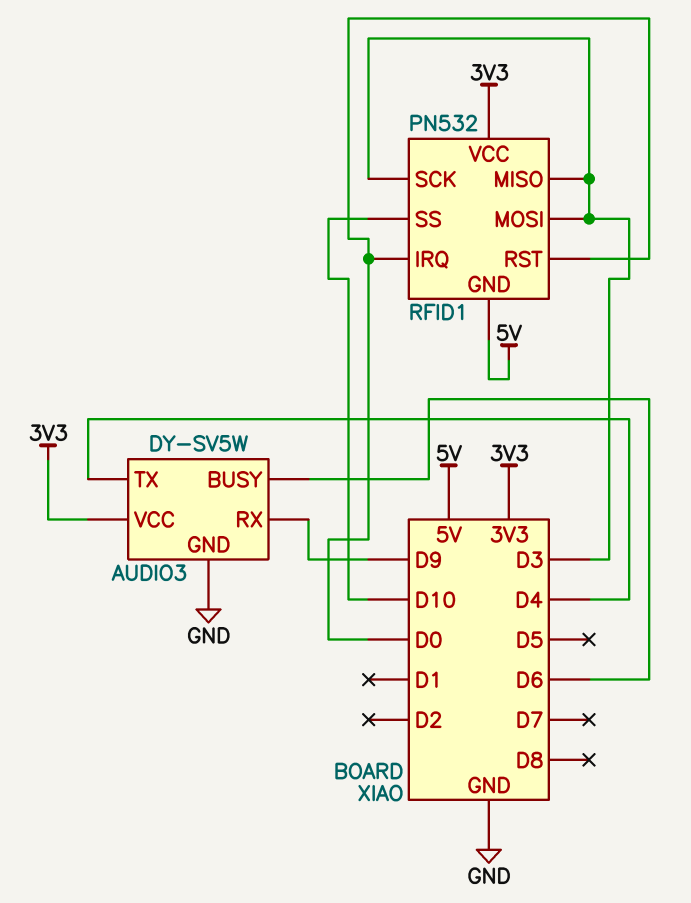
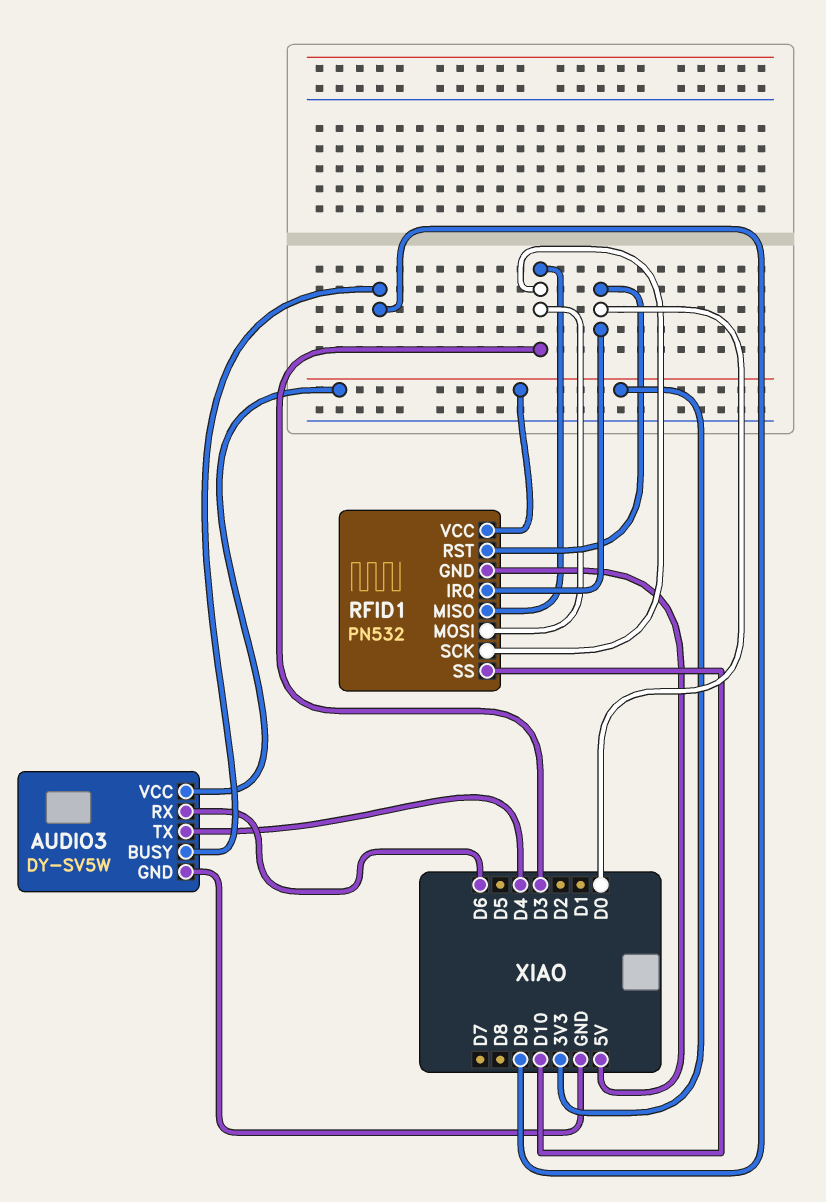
AUDIO3 pin BUSY: D6 -> D9
AUDIO3 pin RX: D9 -> D6

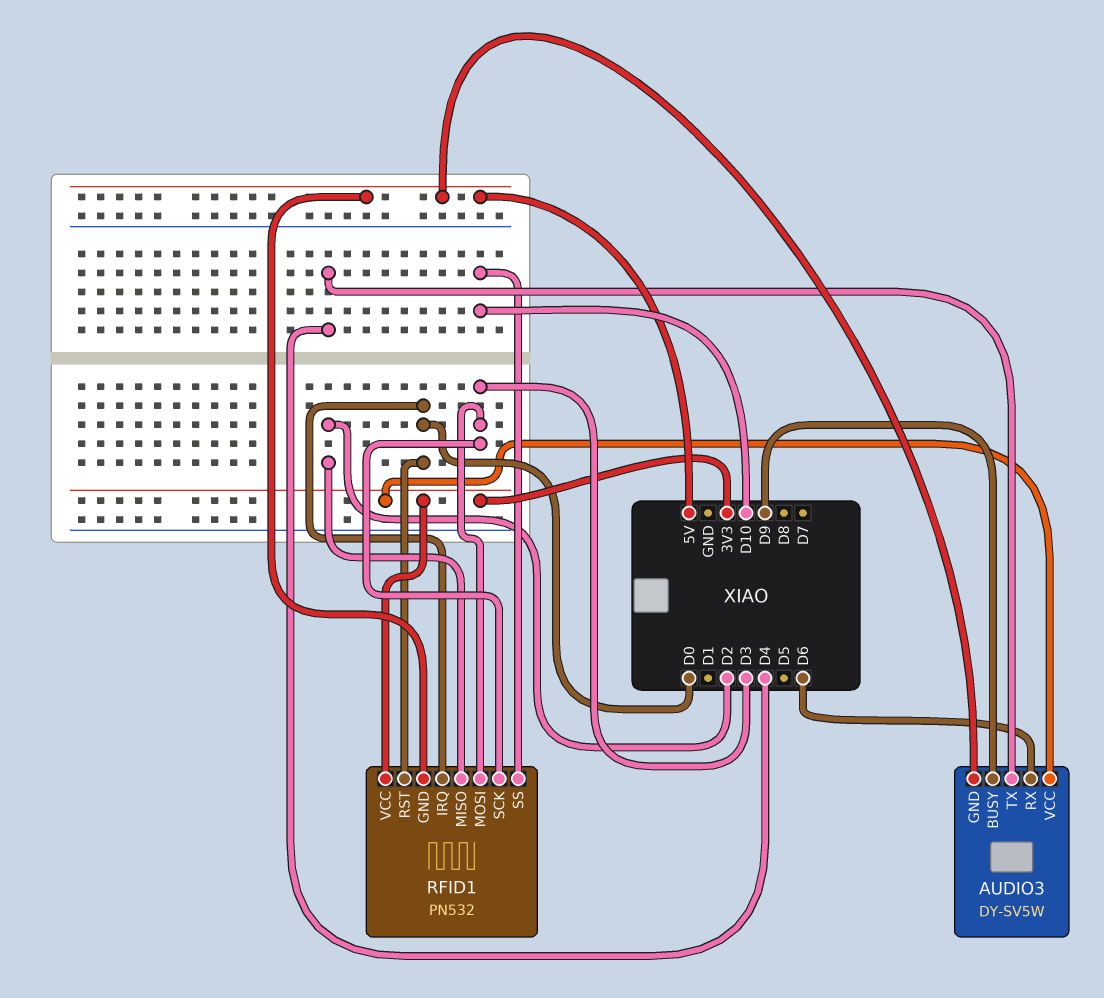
AUDIO3 pin GND: GND -> 5V
RFID1 pin MISO: D3 -> D2

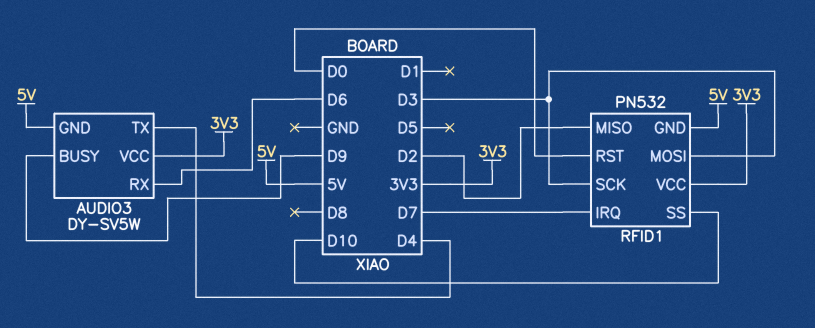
RFID1 pin IRQ: D0 -> D7

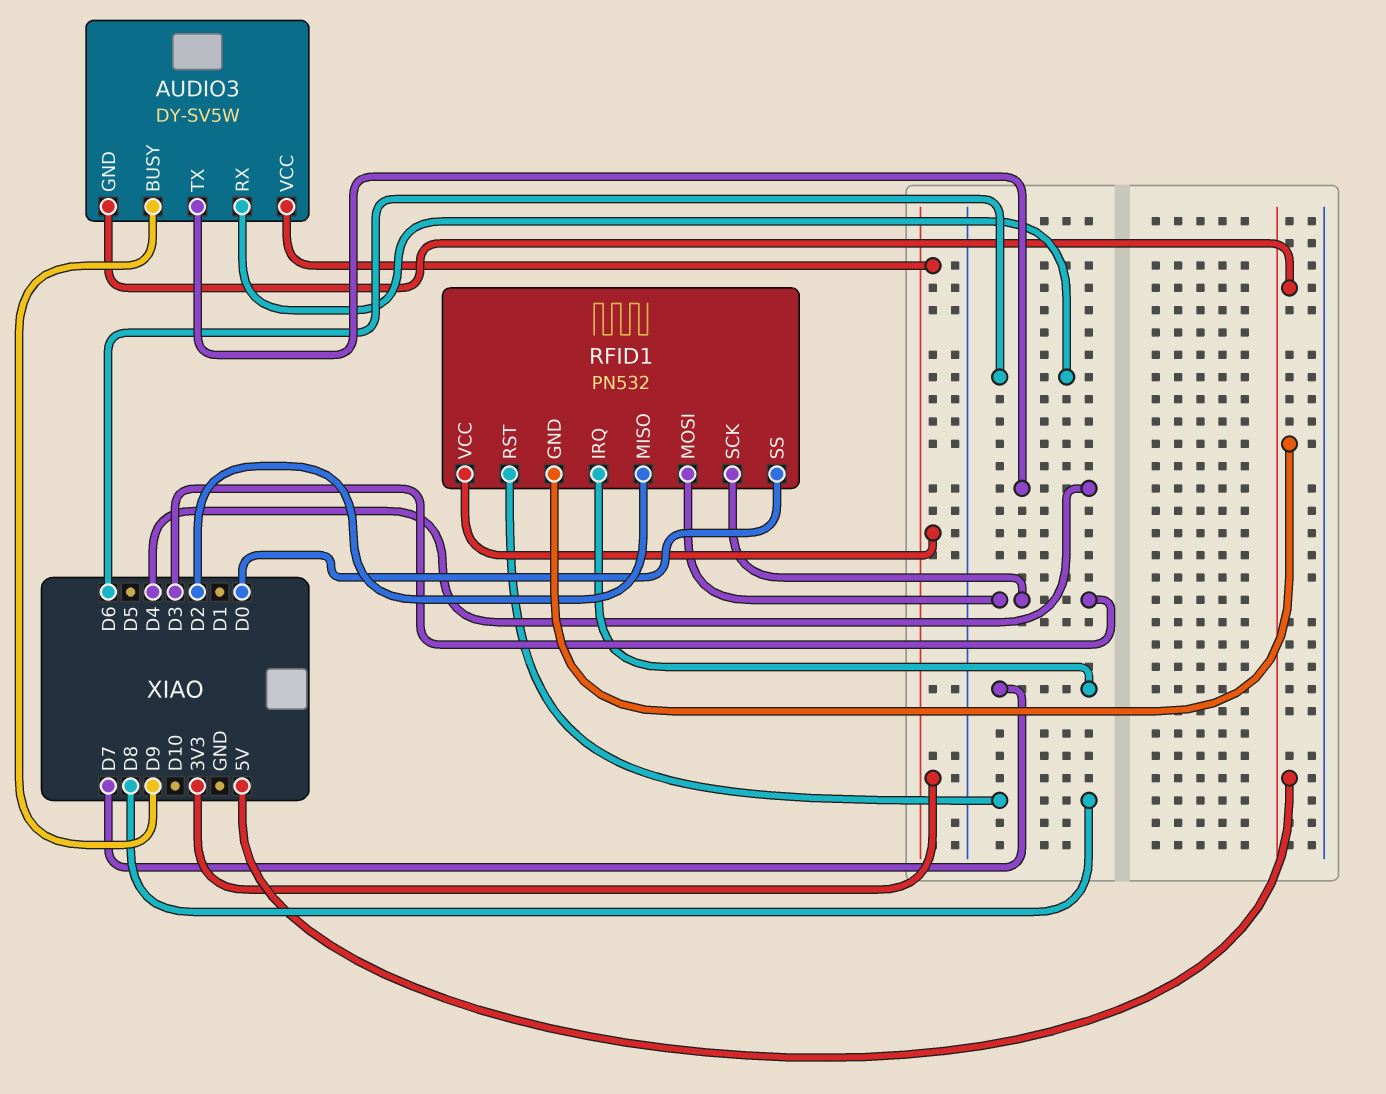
RFID1 pin RST: D0 -> D8
RFID1 pin SS: D10 -> D0

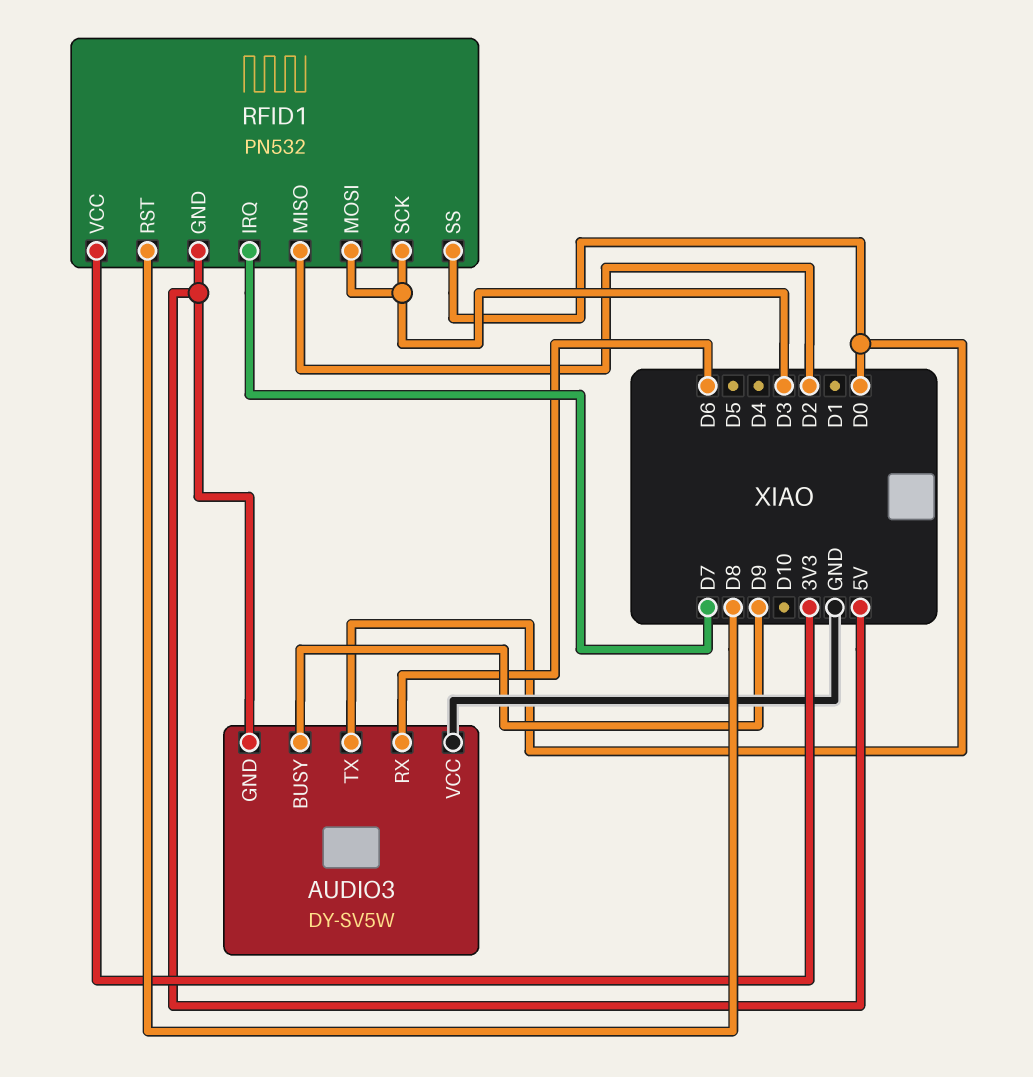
AUDIO3 pin TX: D4 -> D0
AUDIO3 pin VCC: 3V3 -> GND

